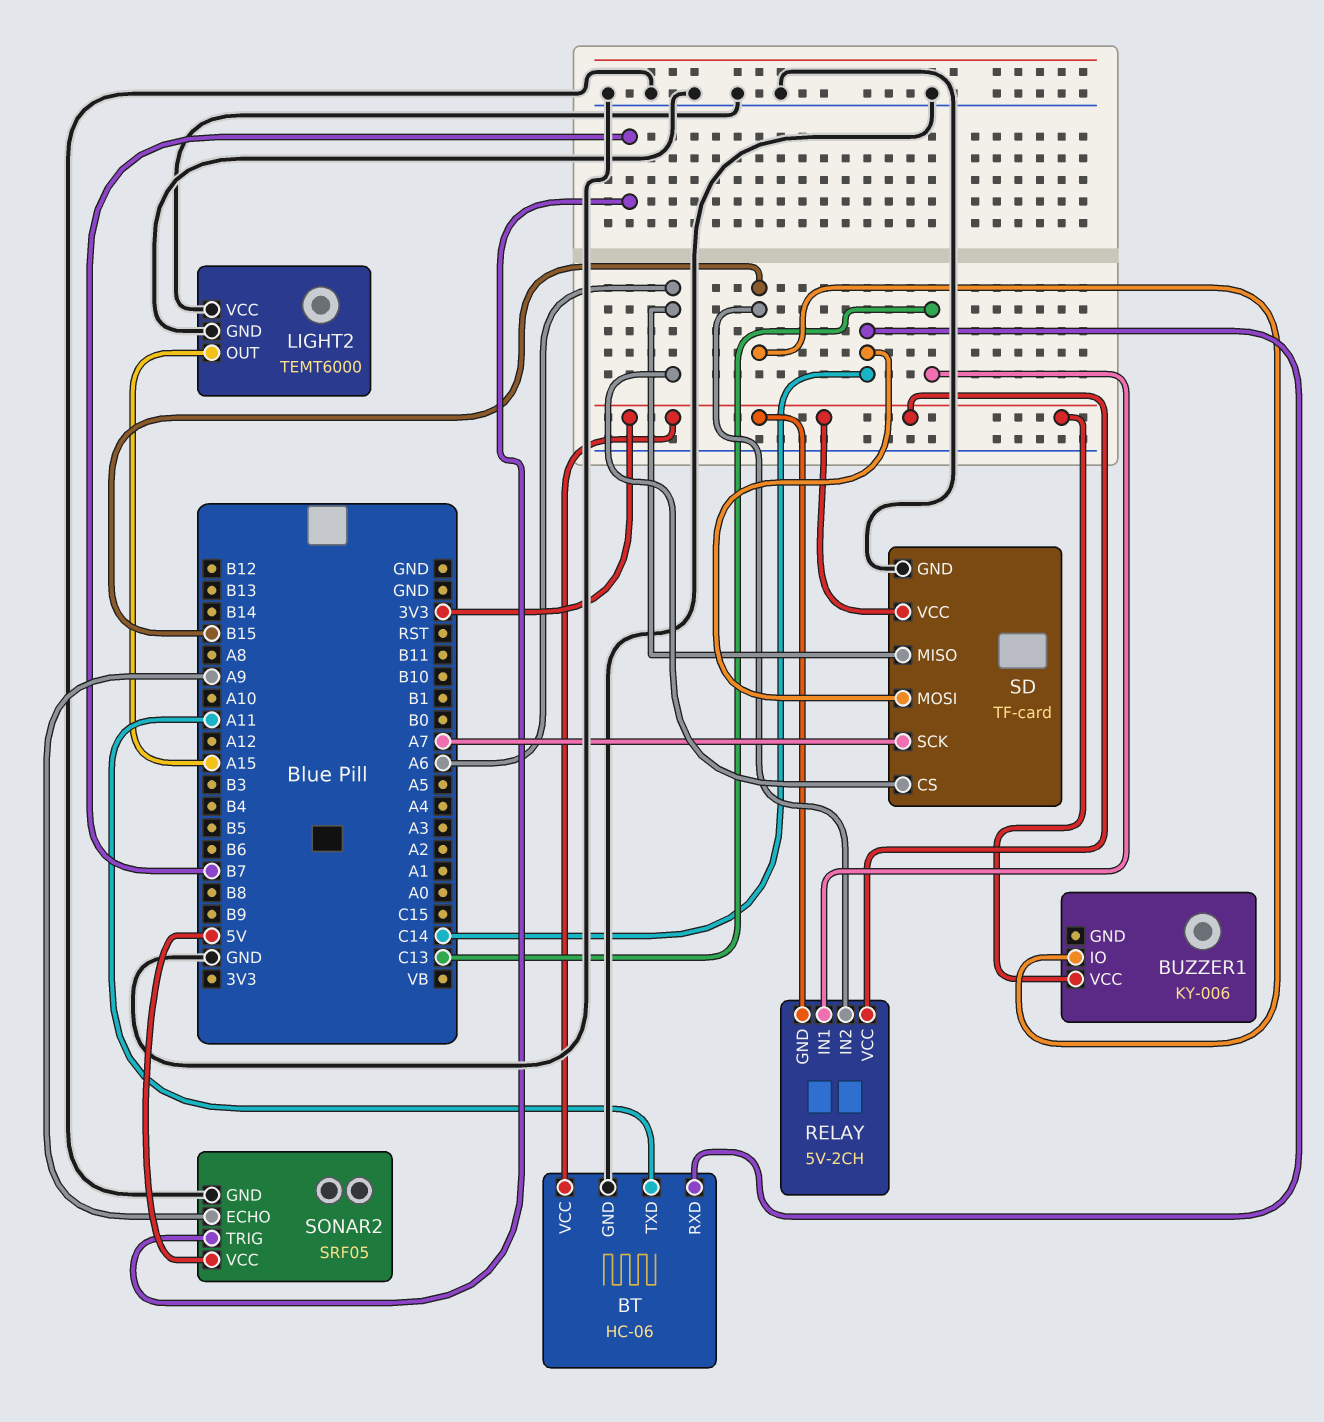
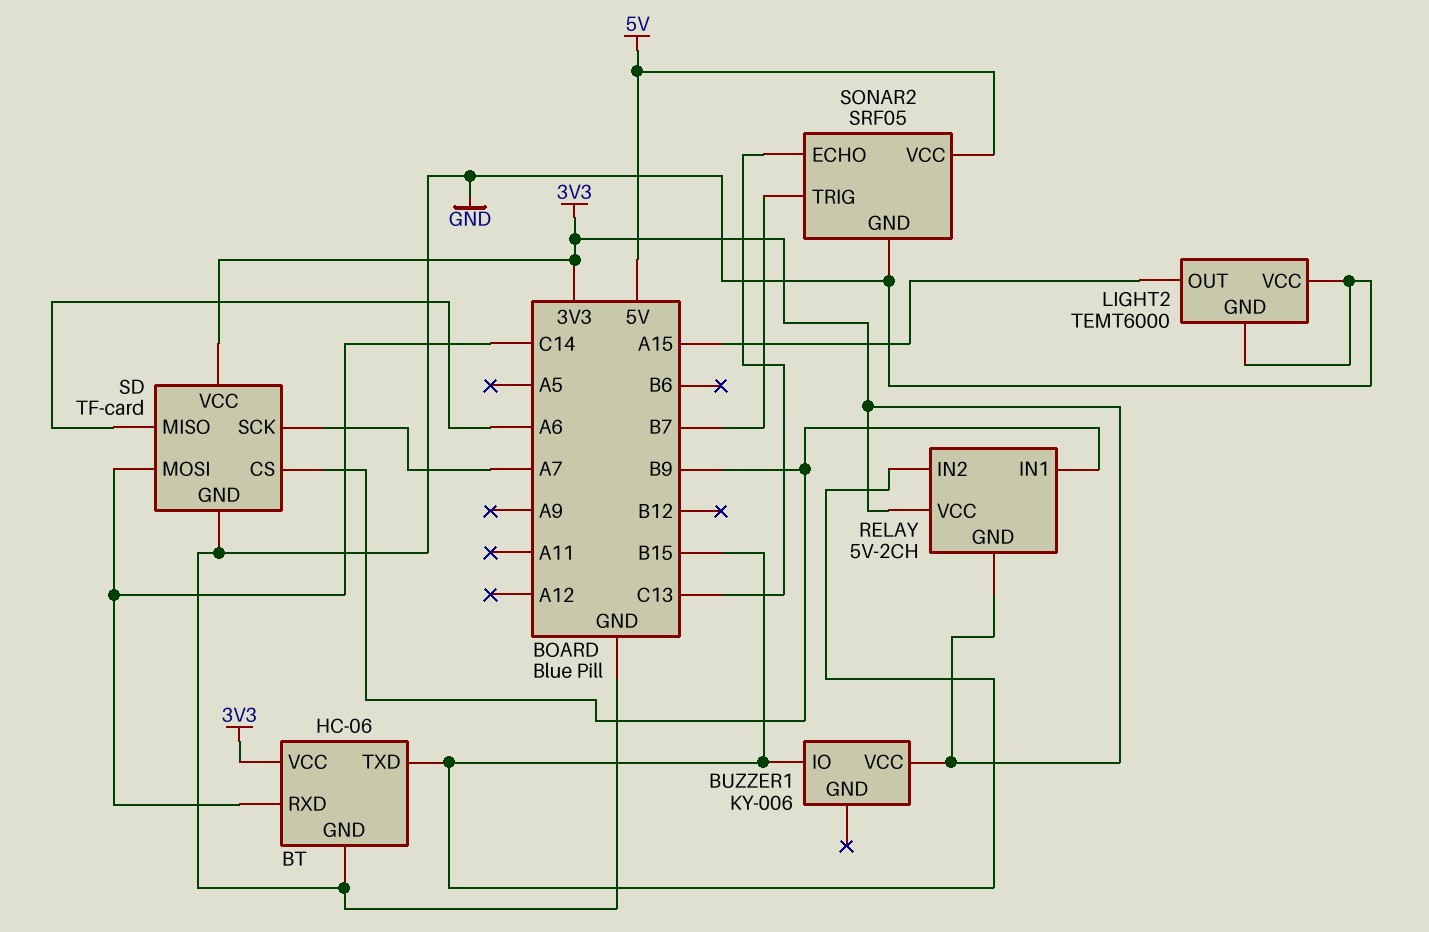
BT pin TXD: A11 -> B15
RELAY pin IN1: C13 -> B9
SD pin CS: A6 -> B9
SONAR2 pin ECHO: A9 -> C13

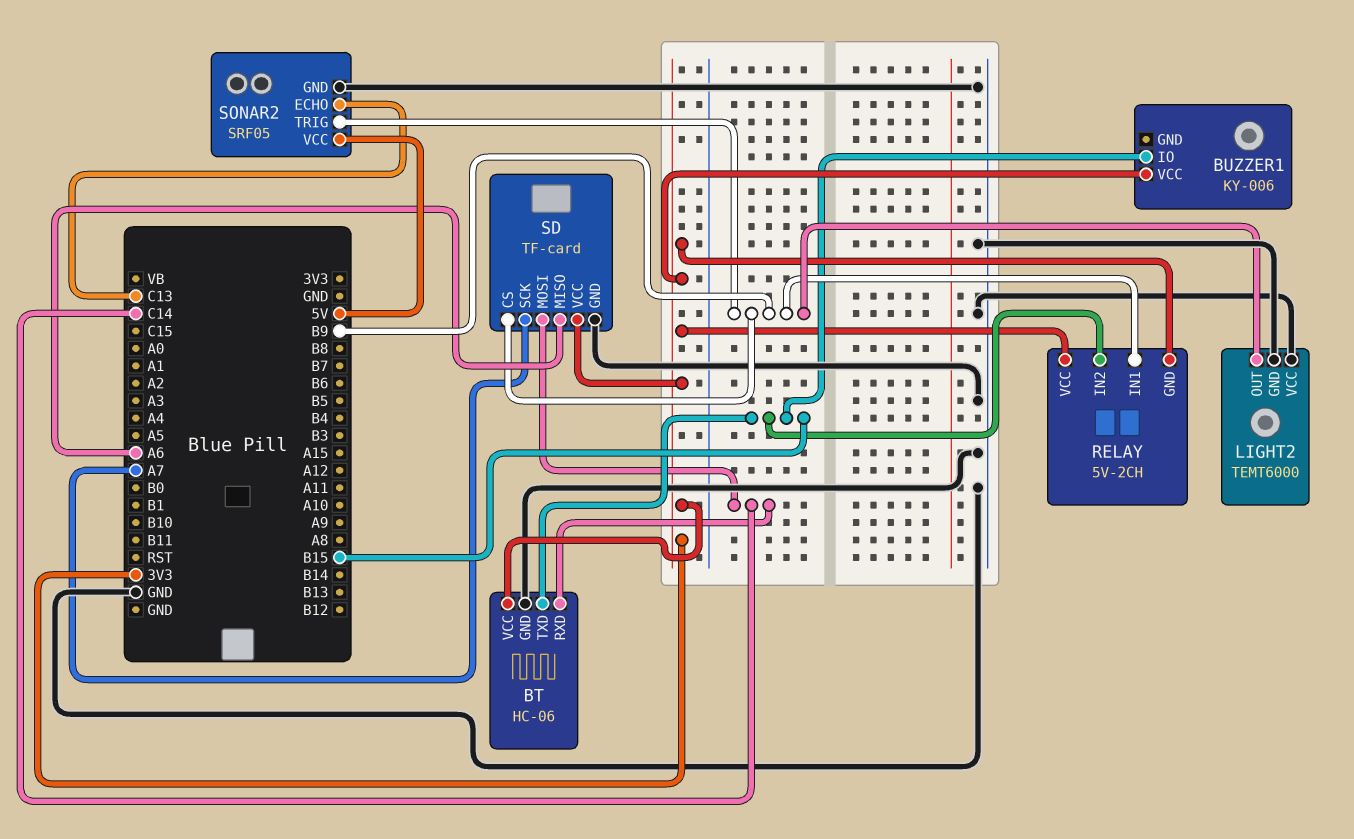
LIGHT2 pin OUT: A15 -> B9
SONAR2 pin TRIG: B7 -> B9

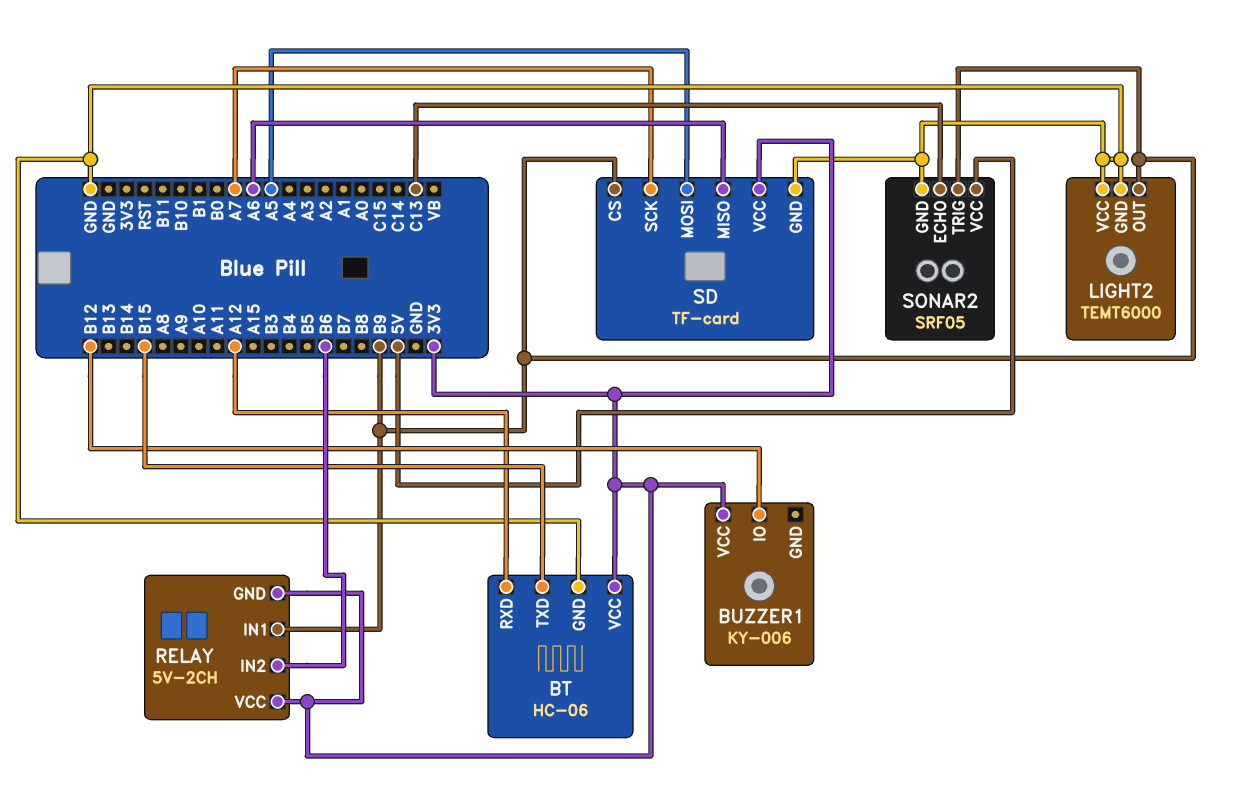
BT pin RXD: C14 -> A12
BUZZER1 pin IO: B15 -> B12
RELAY pin IN2: B15 -> B6
SD pin MOSI: C14 -> A5

